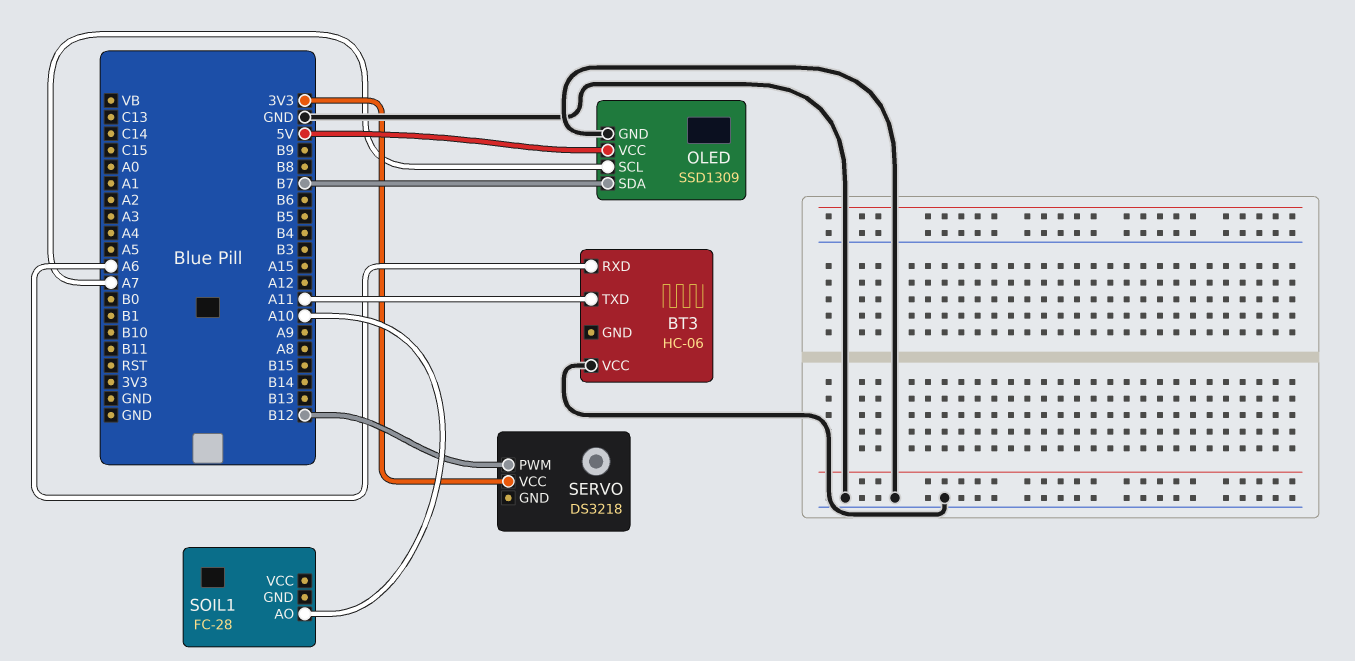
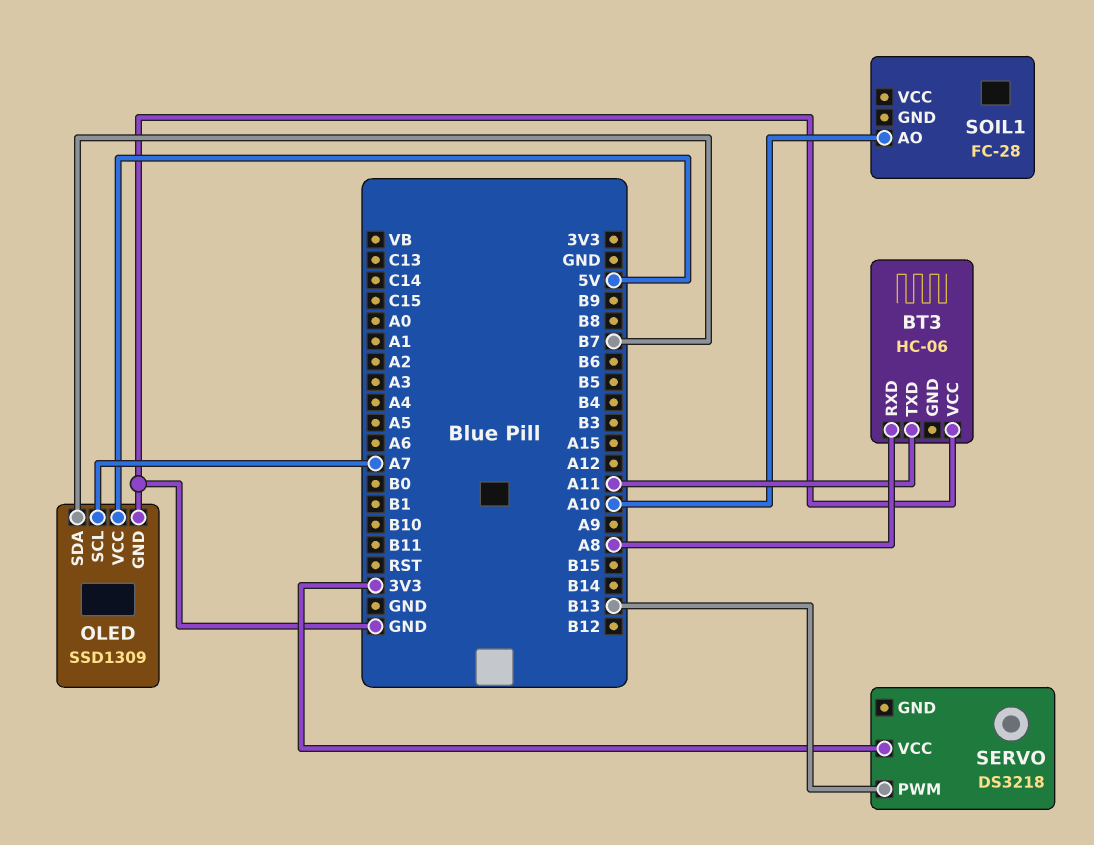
BT3 pin RXD: A6 -> A8
SERVO pin PWM: B12 -> B13

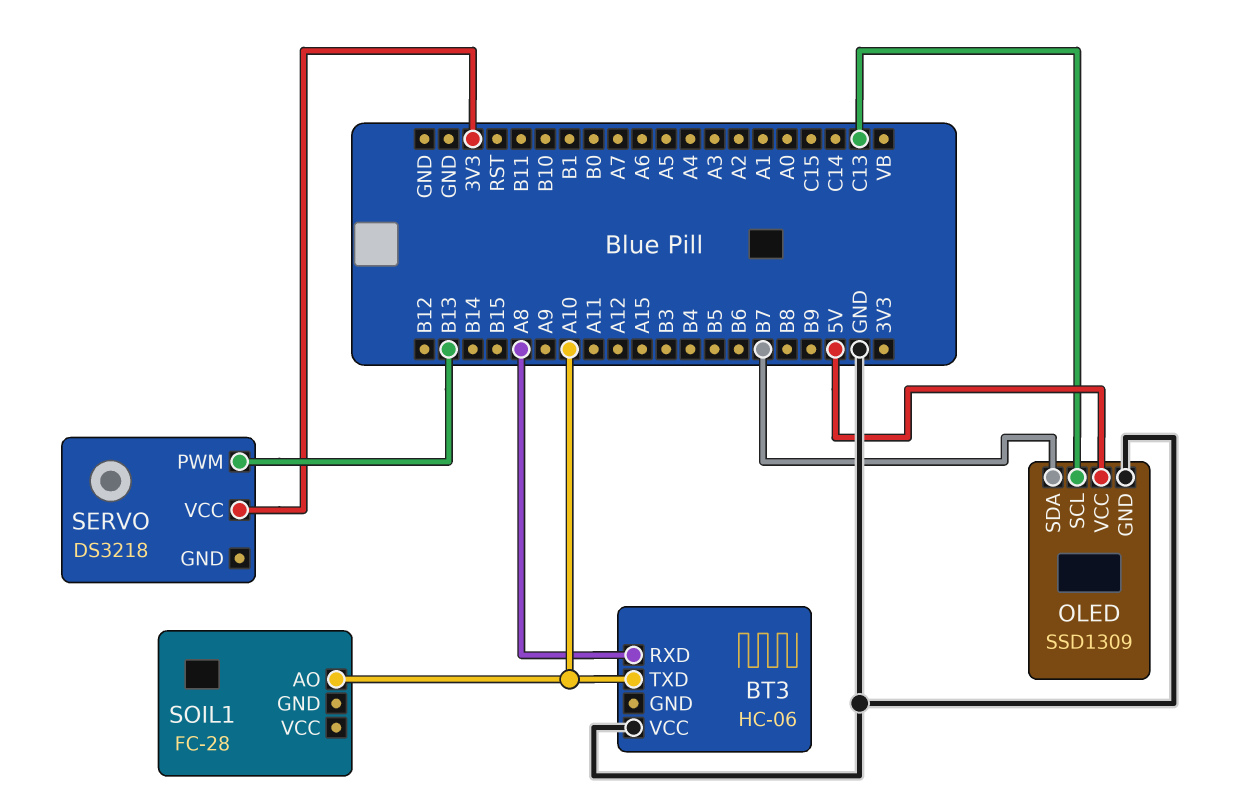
BT3 pin TXD: A11 -> A10
OLED pin SCL: A7 -> C13

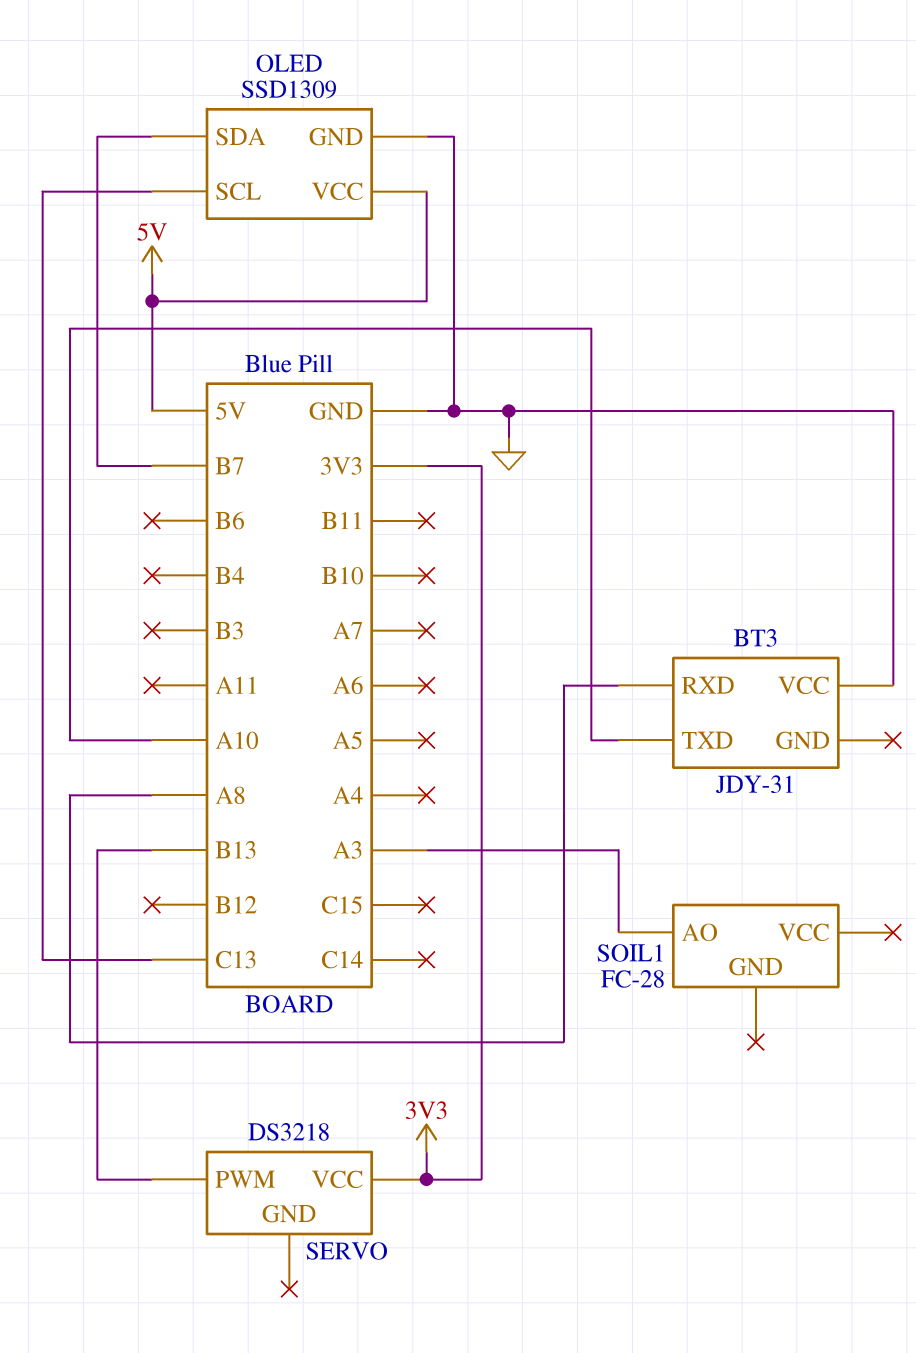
BT3: HC-06 -> JDY-31
SOIL1 pin AO: A10 -> A3

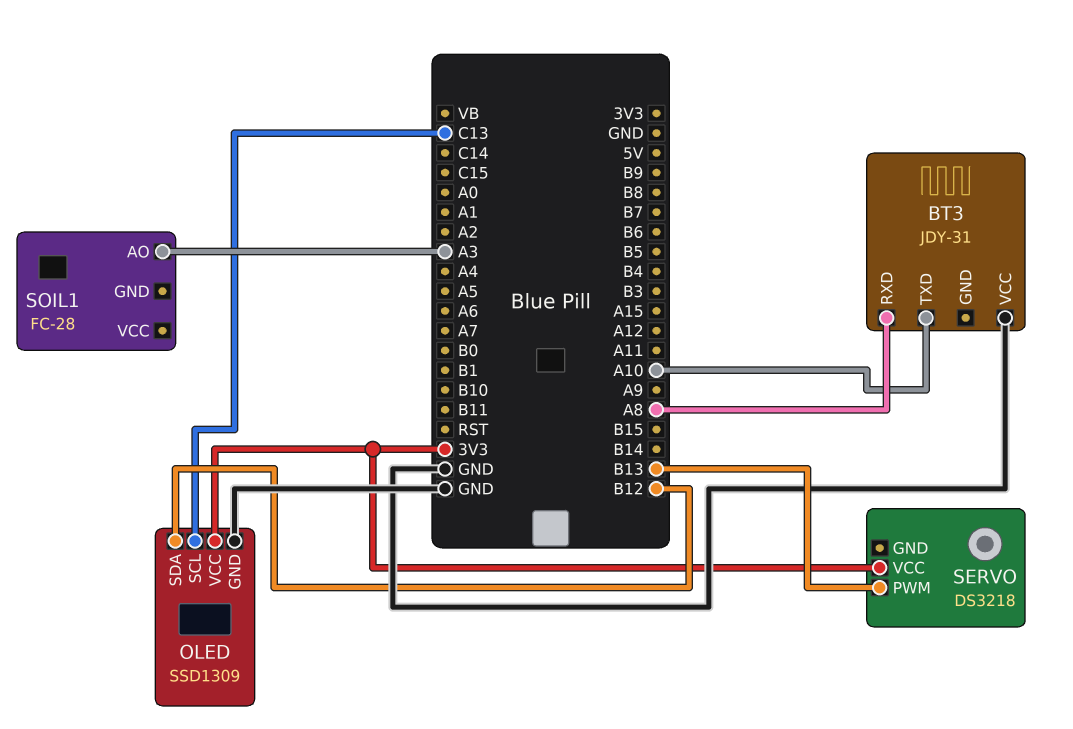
OLED pin SDA: B7 -> B12
OLED pin VCC: 5V -> 3V3

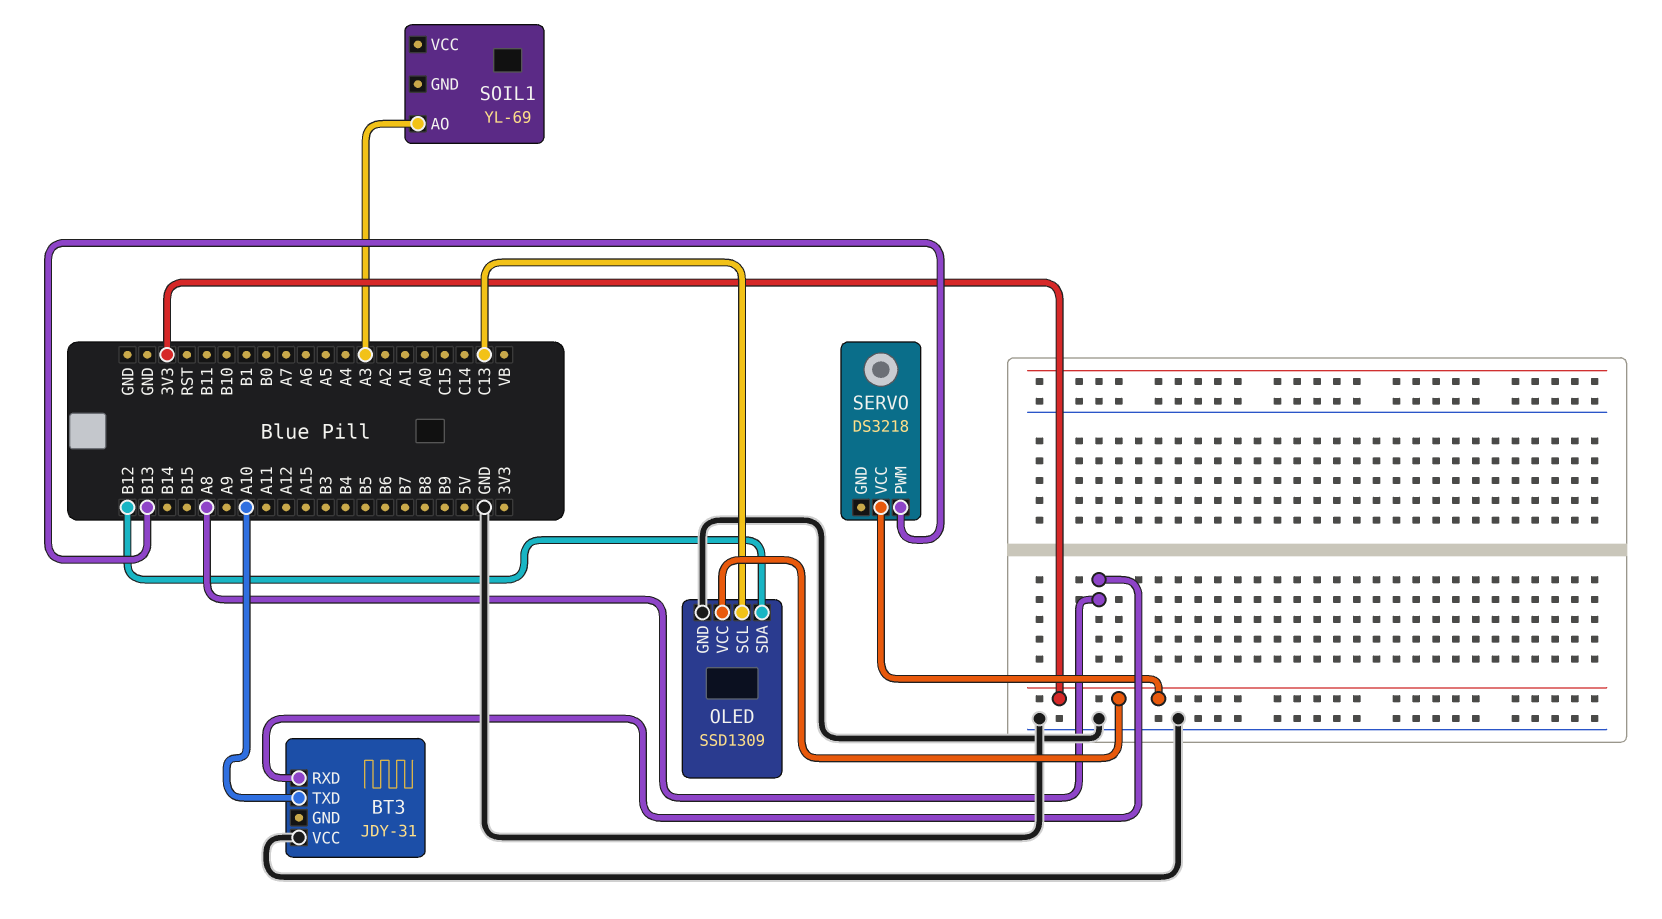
SOIL1: FC-28 -> YL-69

